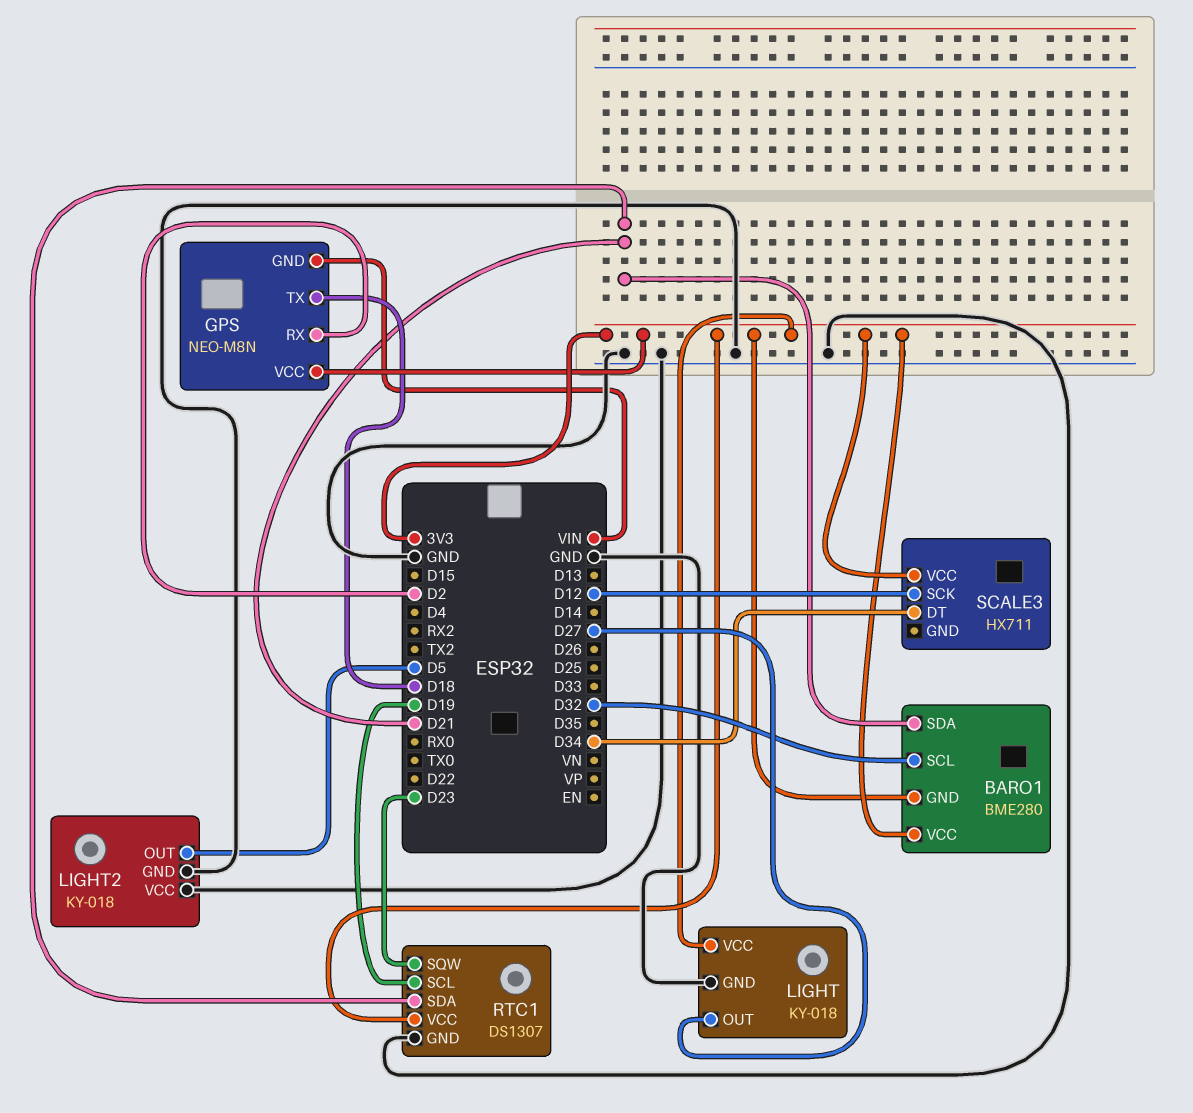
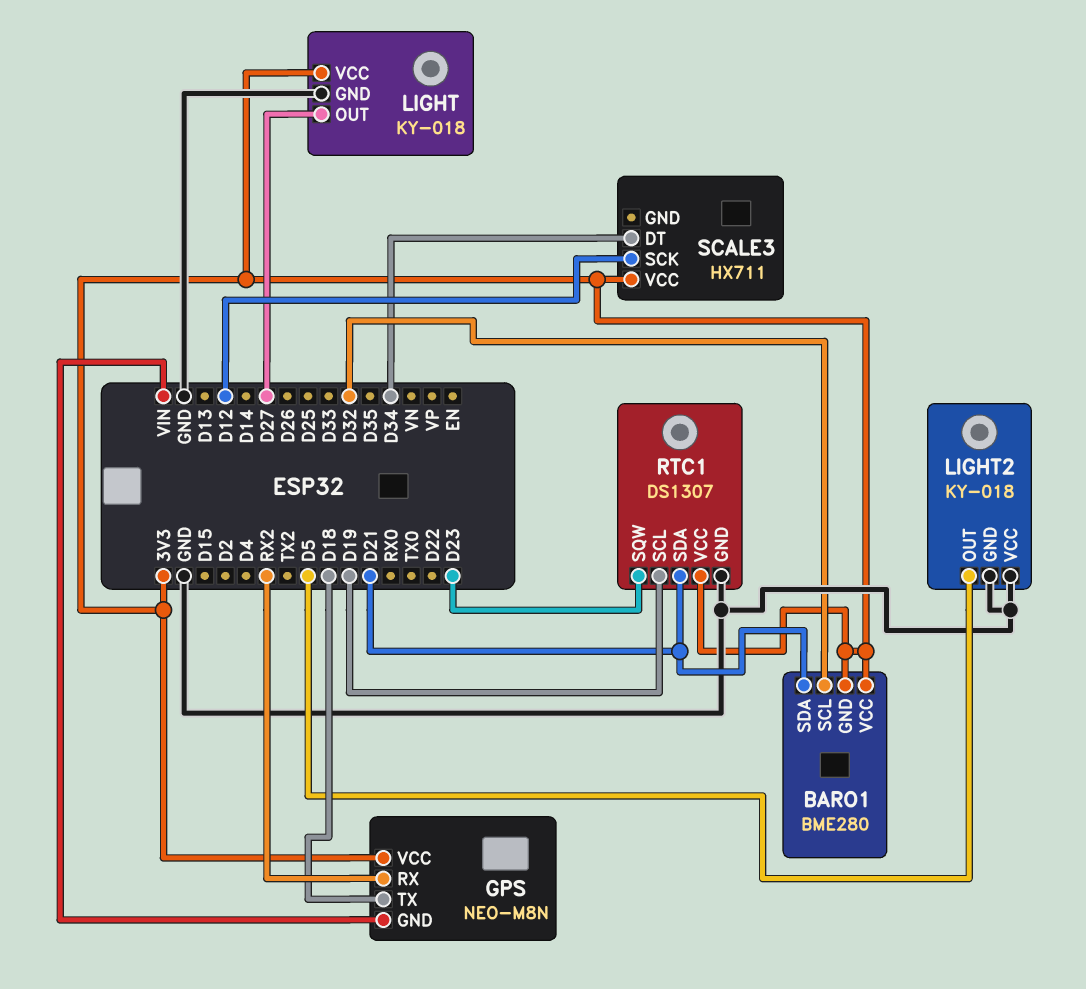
GPS pin RX: D2 -> RX2

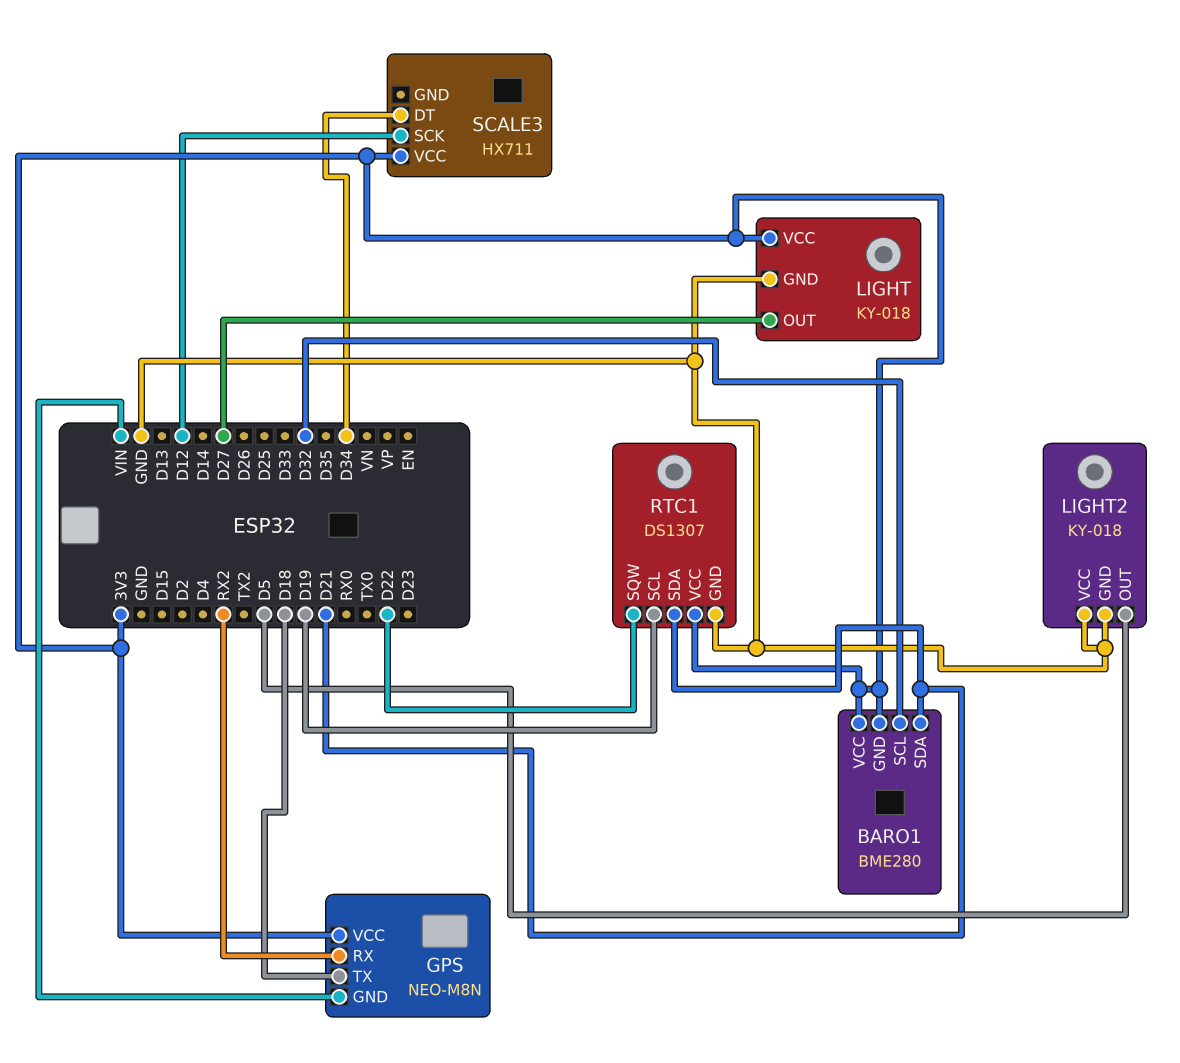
RTC1 pin SQW: D23 -> D22

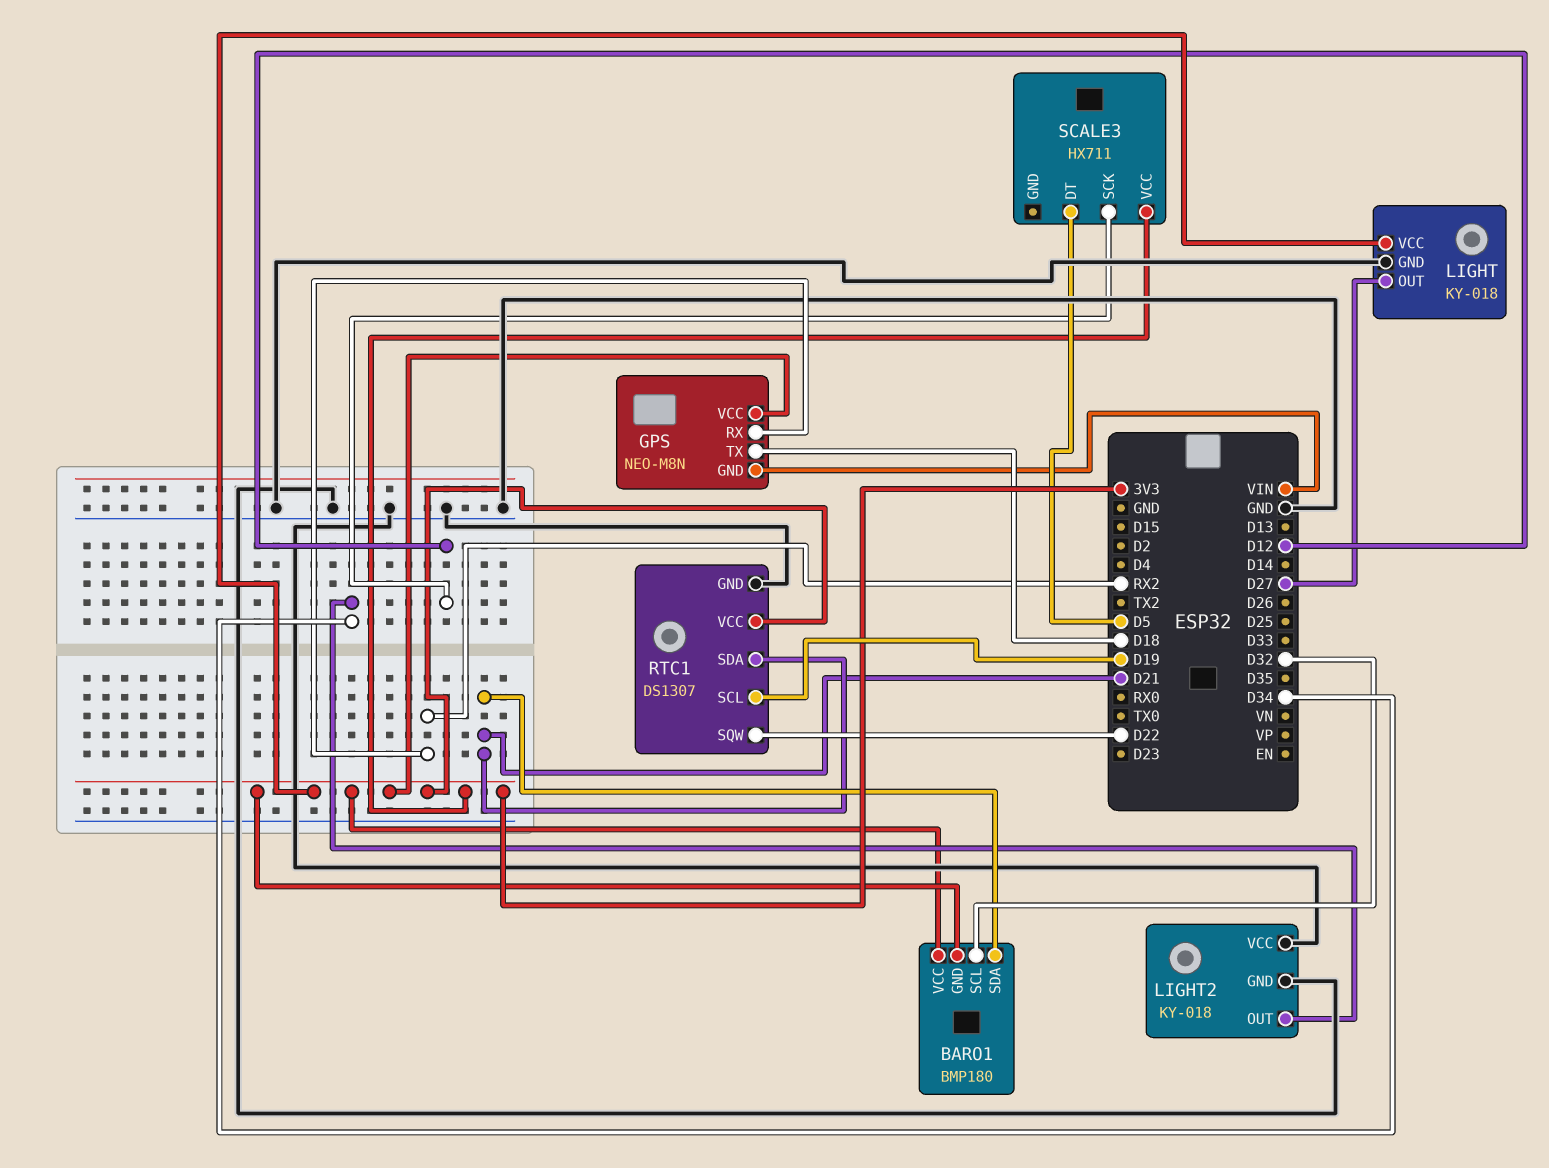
BARO1: BME280 -> BMP180
LIGHT2 pin OUT: D5 -> D34
SCALE3 pin DT: D34 -> D5

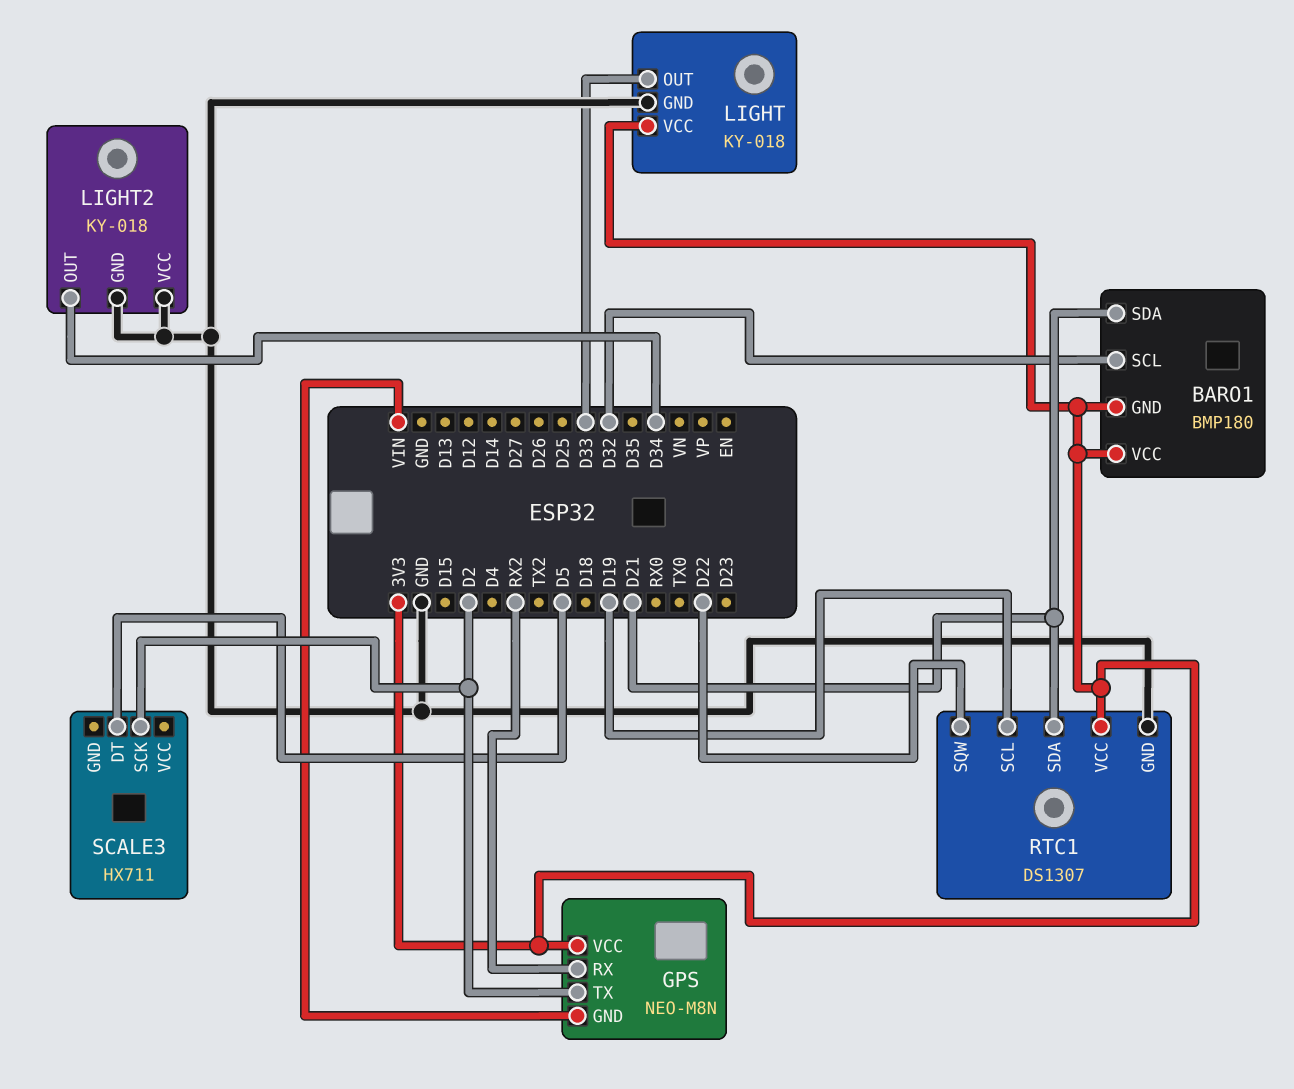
GPS pin TX: D18 -> D2
LIGHT pin OUT: D27 -> D33
SCALE3 pin SCK: D12 -> D2
SCALE3 pin VCC: 3V3 -> none

